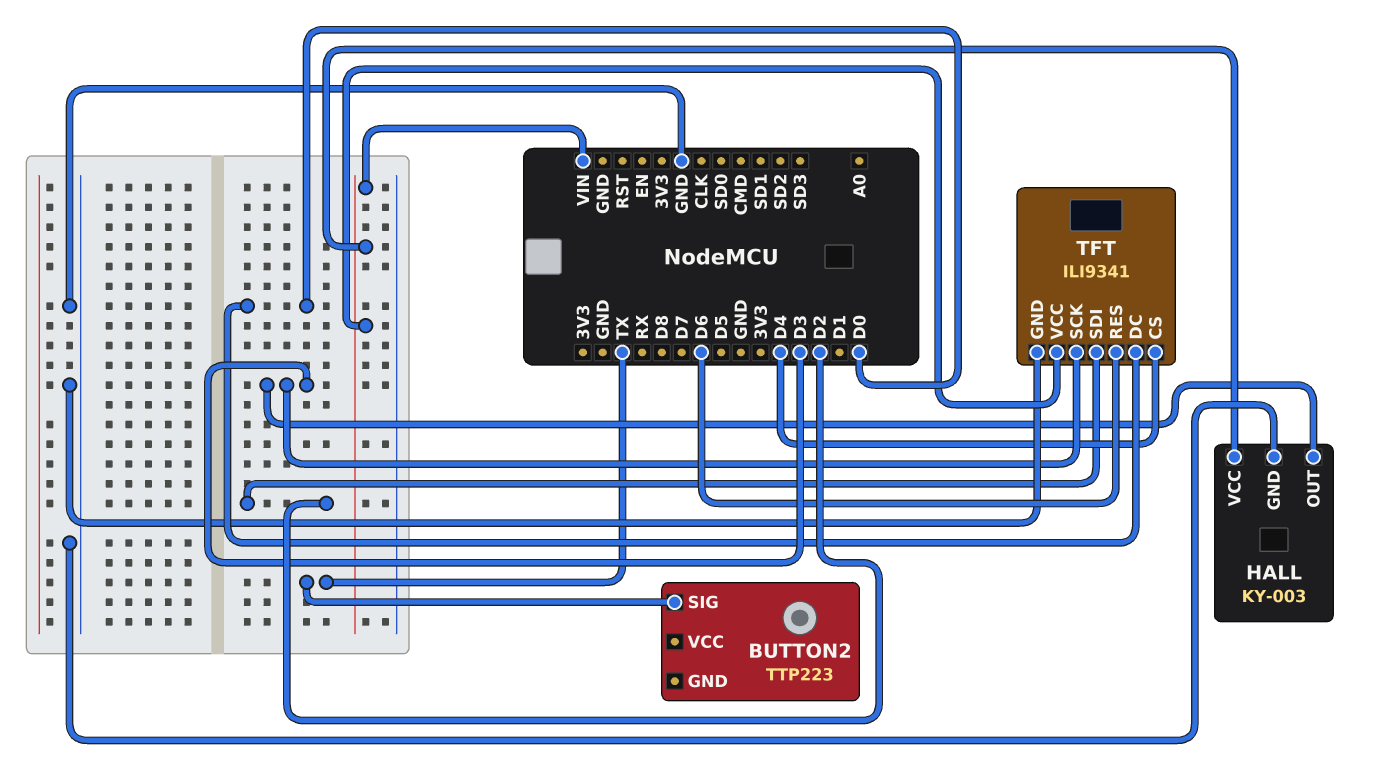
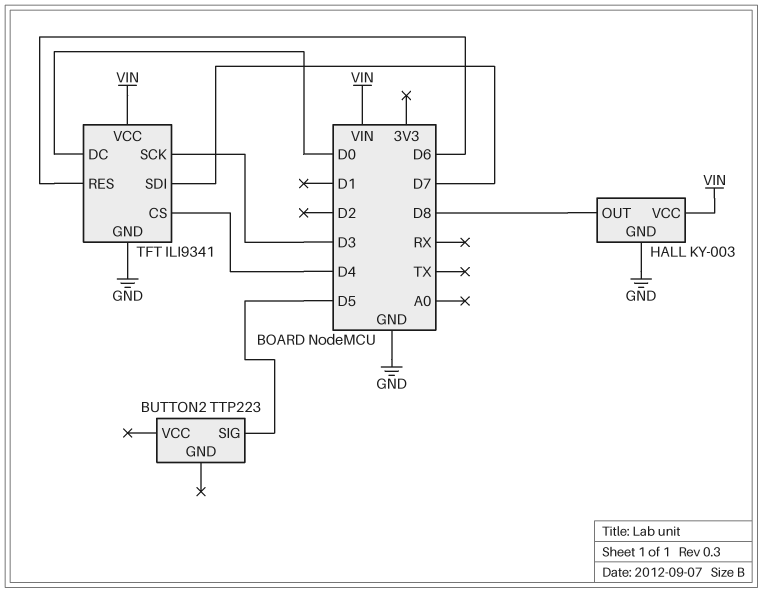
BUTTON2 pin SIG: TX -> D5
HALL pin OUT: D3 -> D8
TFT pin SDI: D2 -> D7

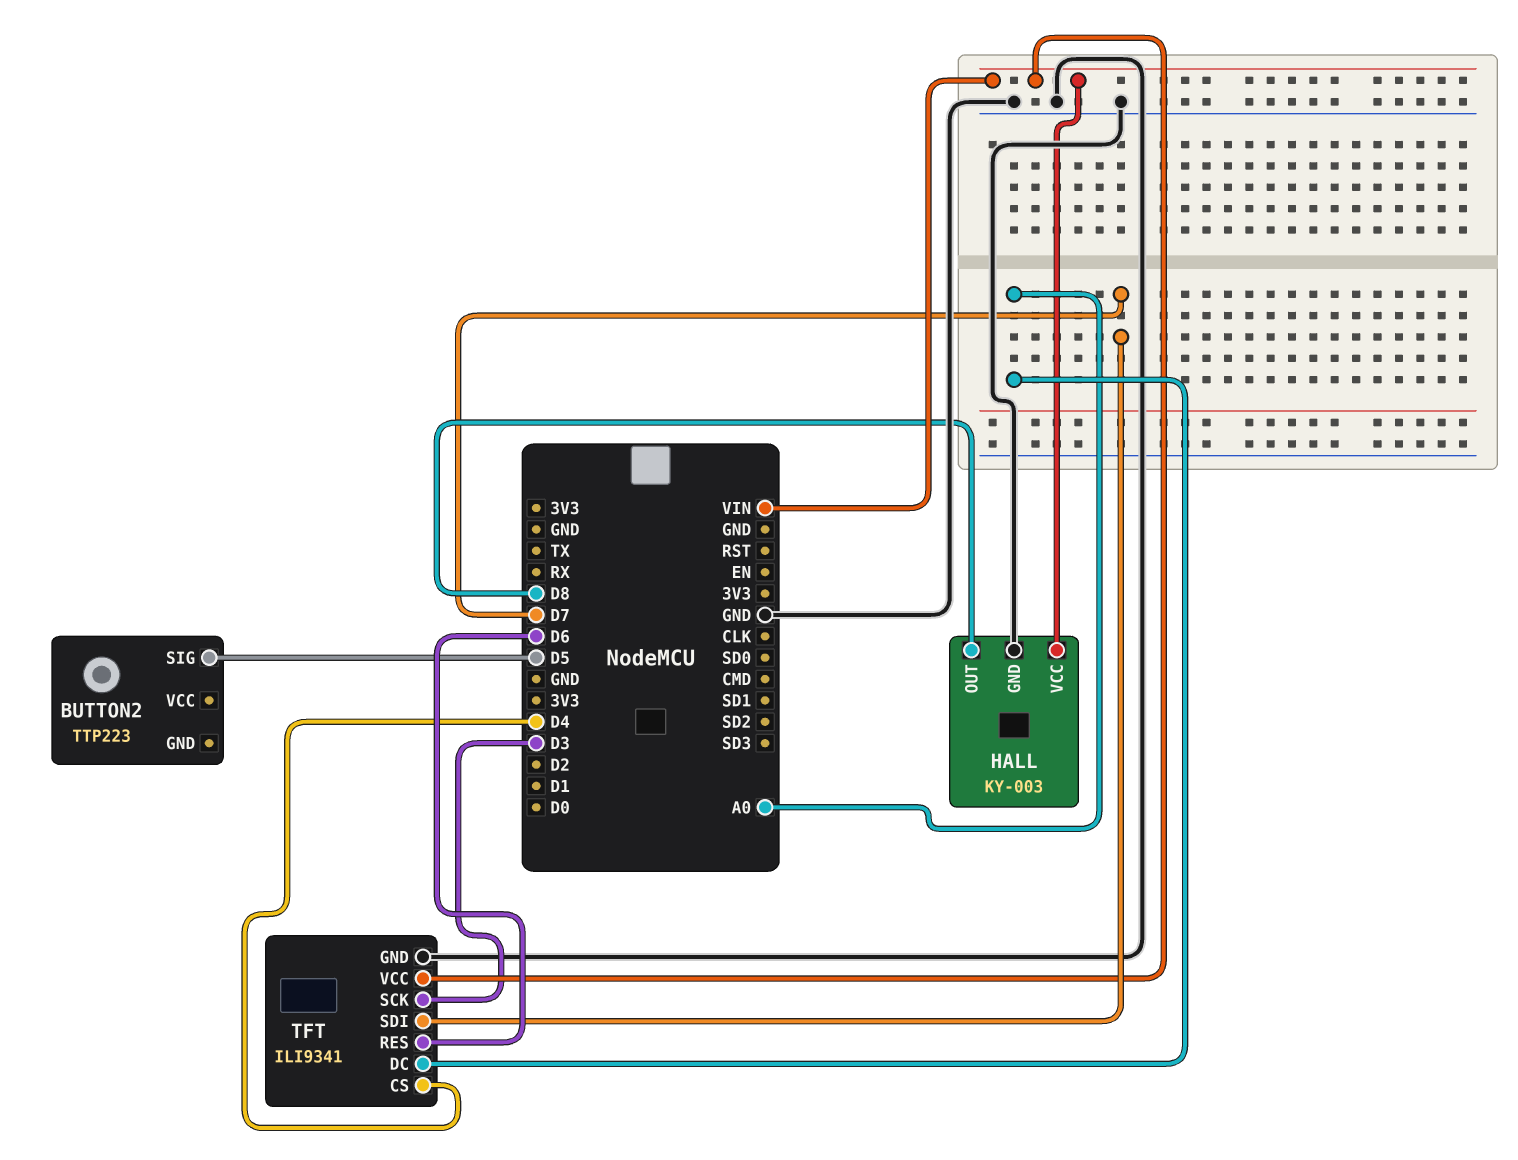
TFT pin DC: D0 -> A0

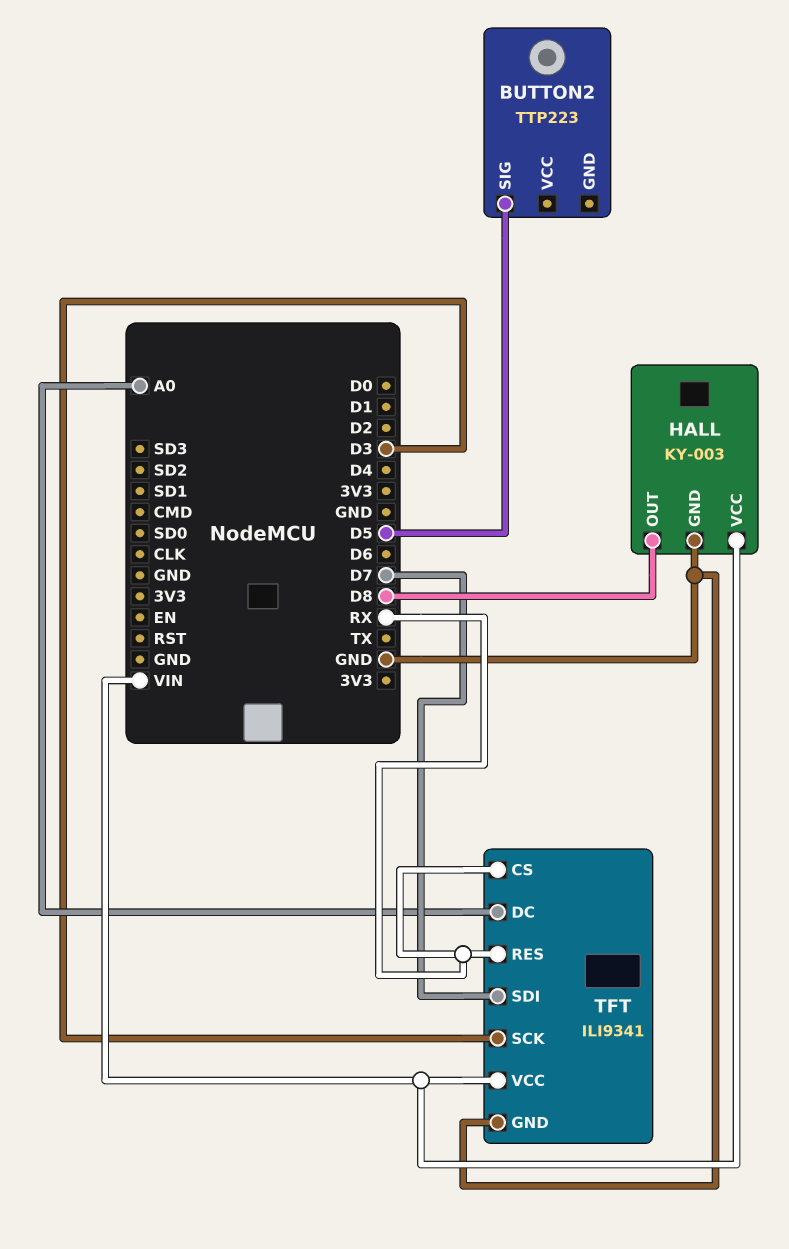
TFT pin CS: D4 -> RX
TFT pin RES: D6 -> RX

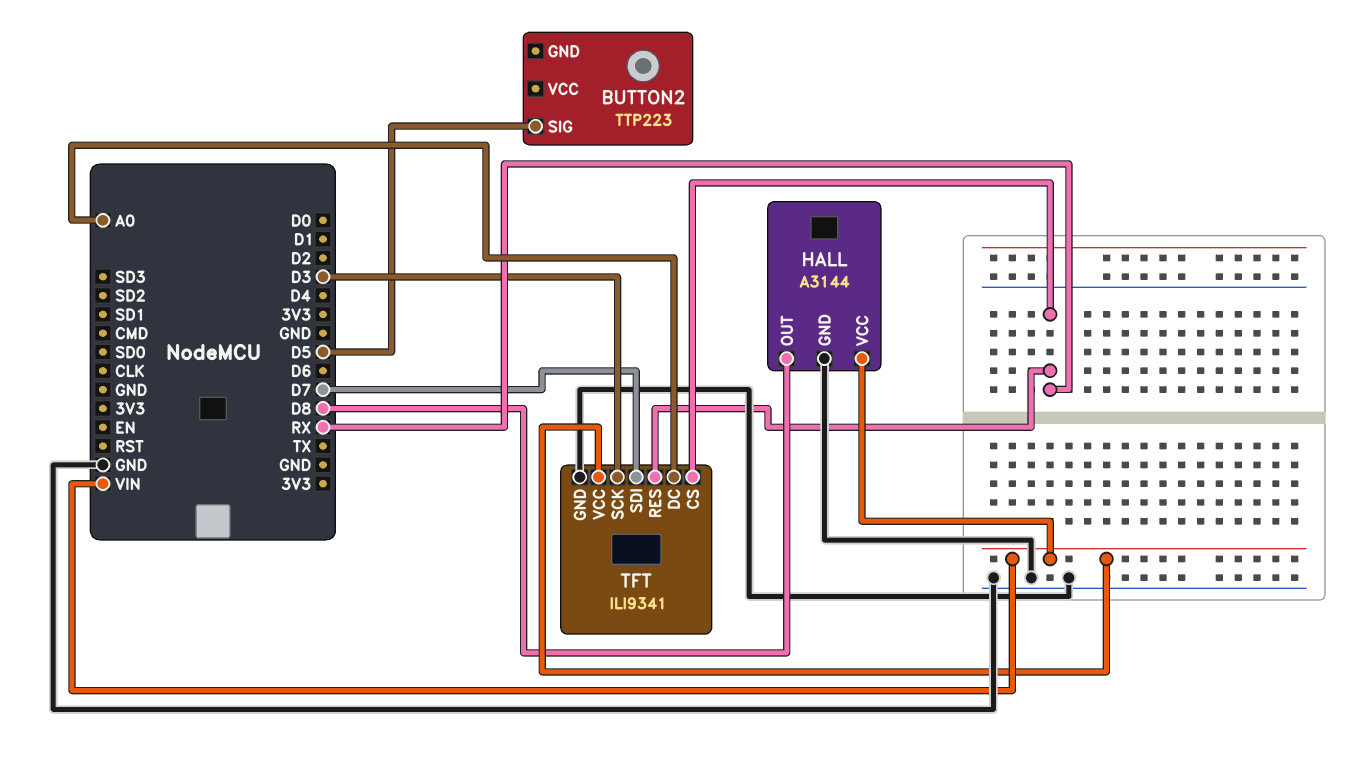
HALL: KY-003 -> A3144

